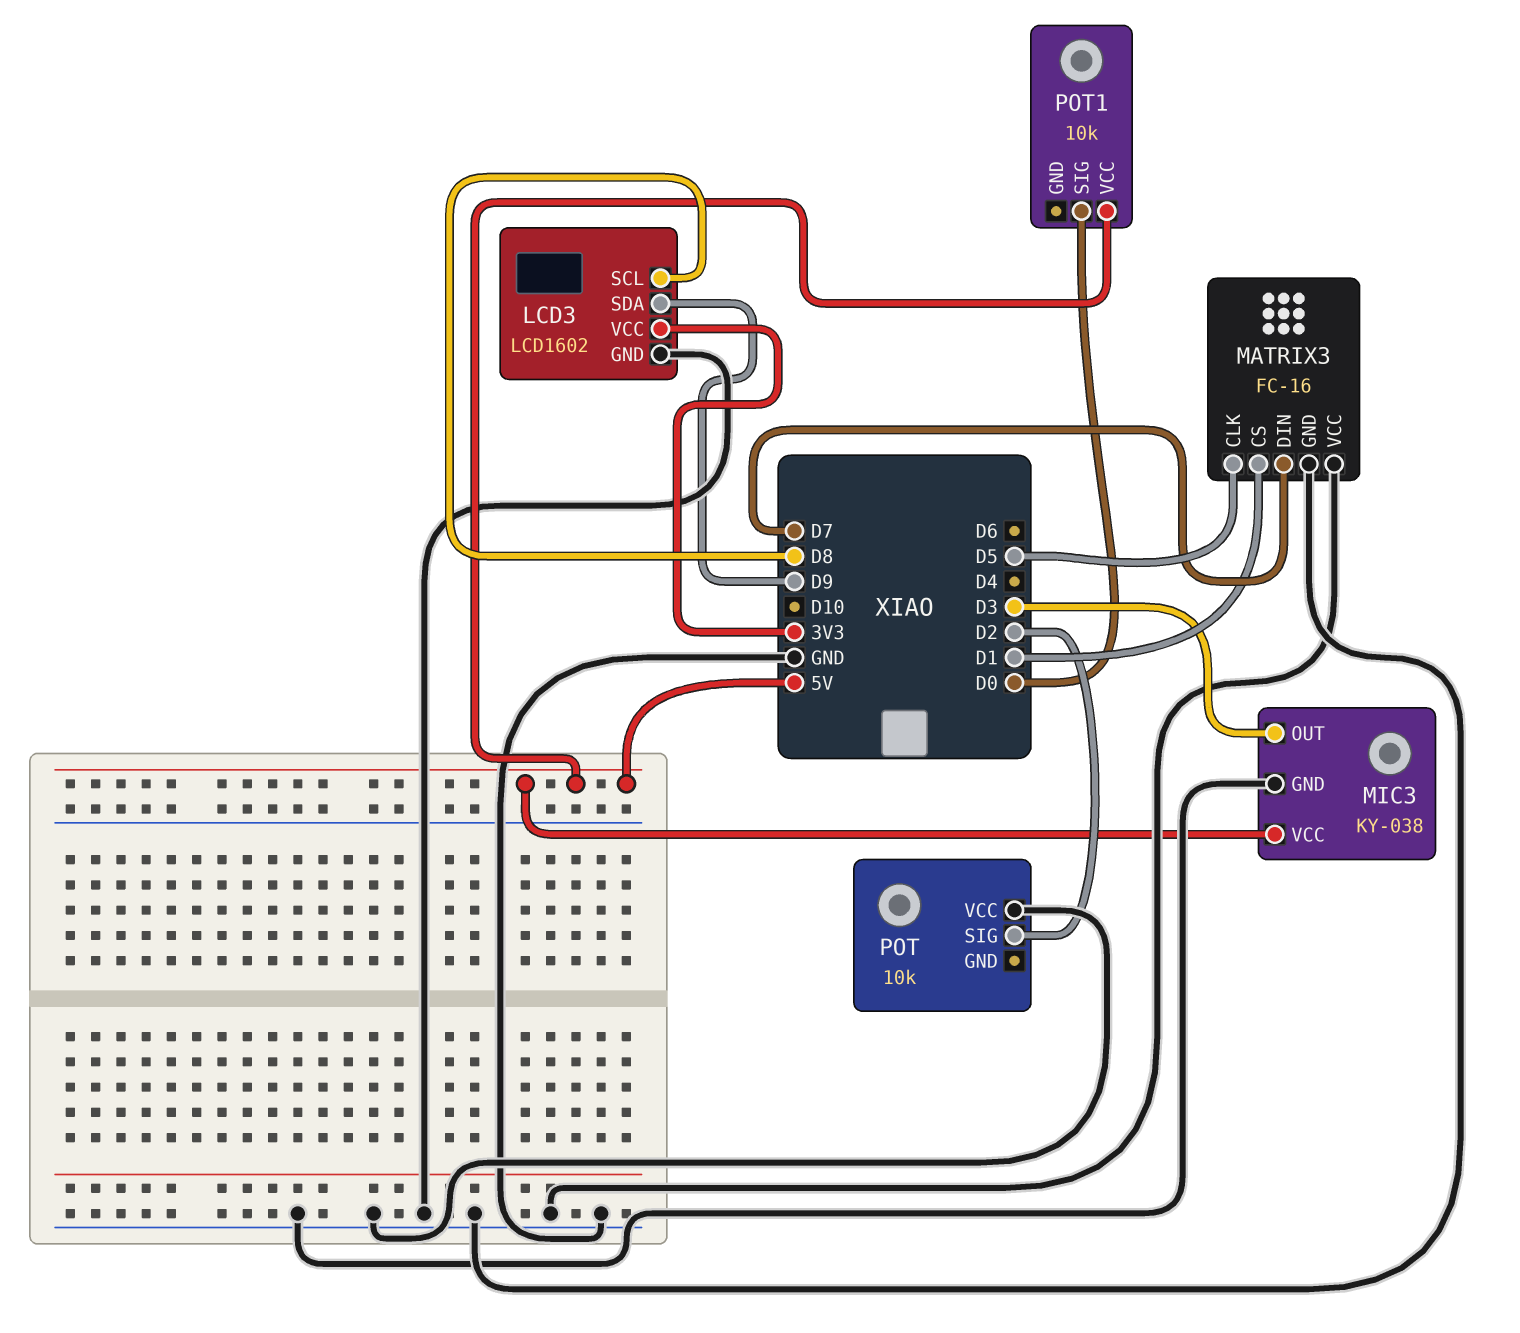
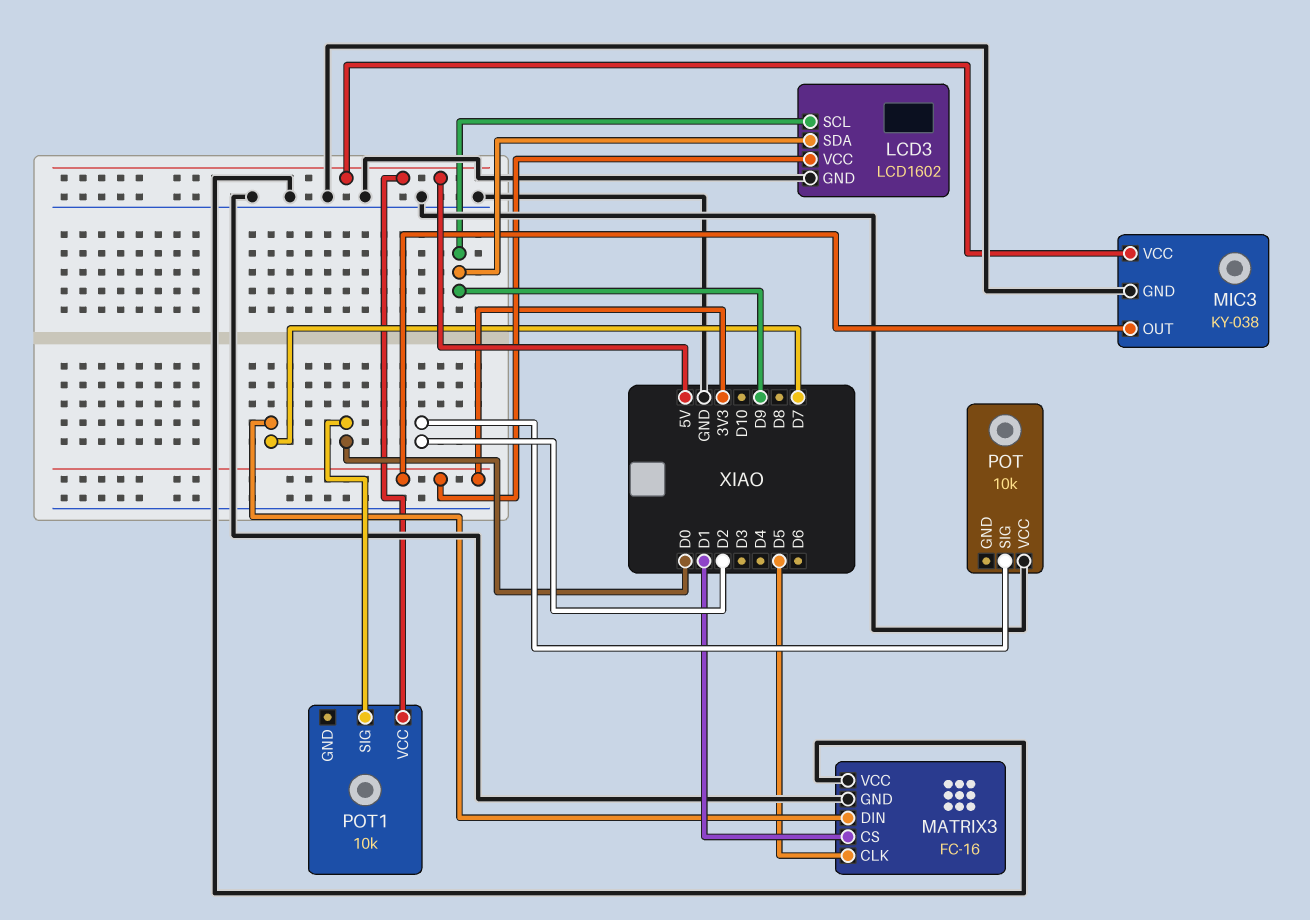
LCD3 pin SCL: D8 -> D9
MIC3 pin OUT: D3 -> 3V3

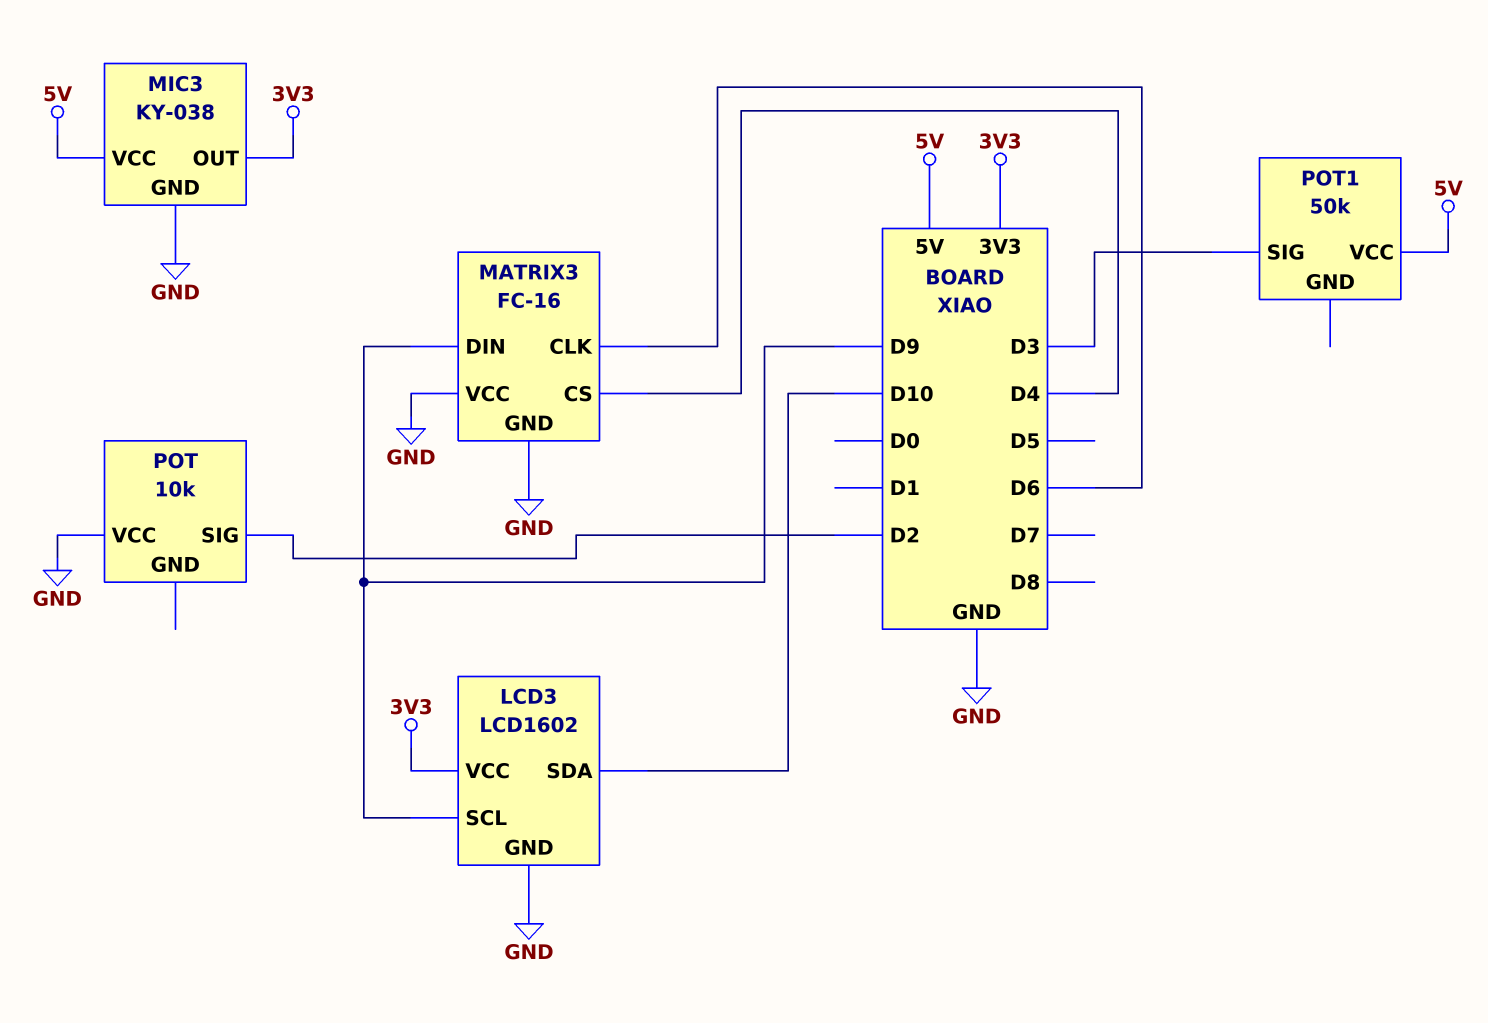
LCD3 pin SDA: D9 -> D10
MATRIX3 pin CLK: D5 -> D6
MATRIX3 pin CS: D1 -> D4
MATRIX3 pin DIN: D7 -> D9
POT1: 10k -> 50k
POT1 pin SIG: D0 -> D3

